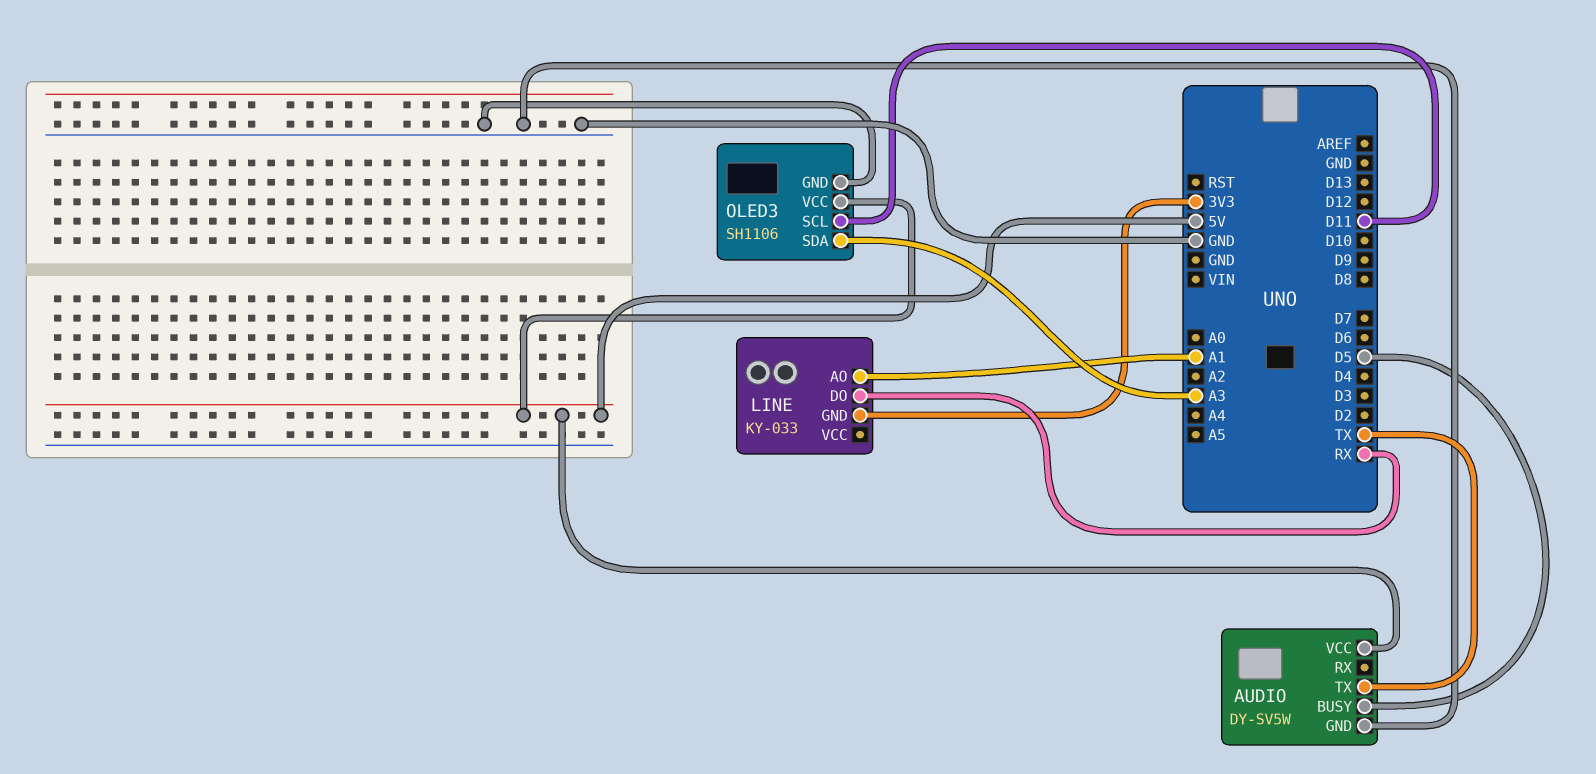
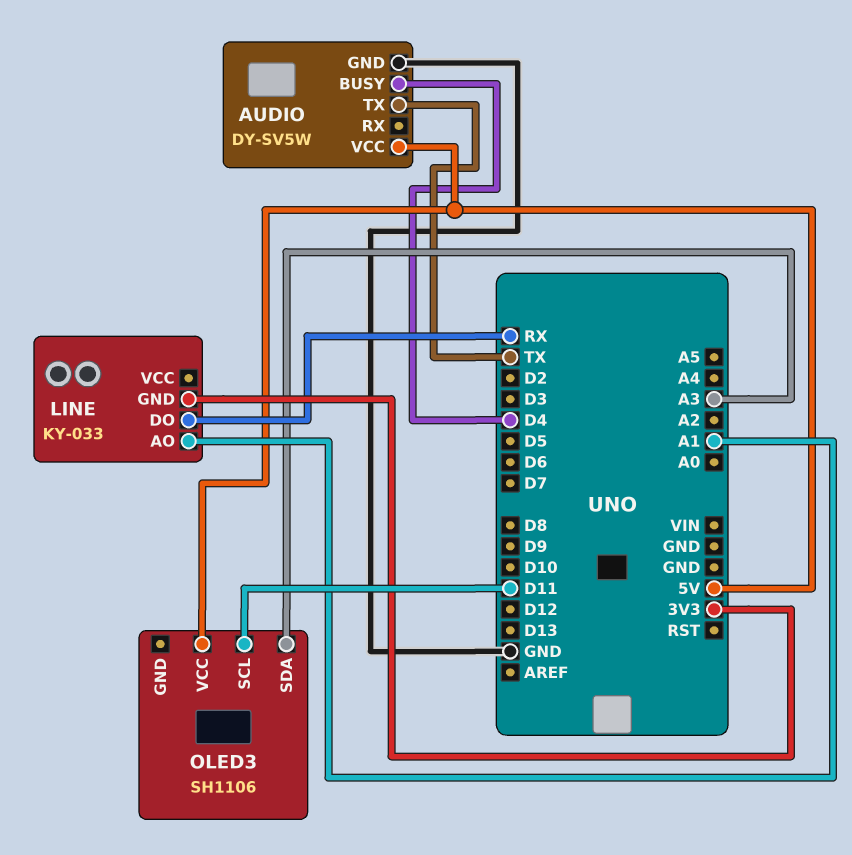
AUDIO pin BUSY: D5 -> D4
OLED3 pin GND: GND -> none

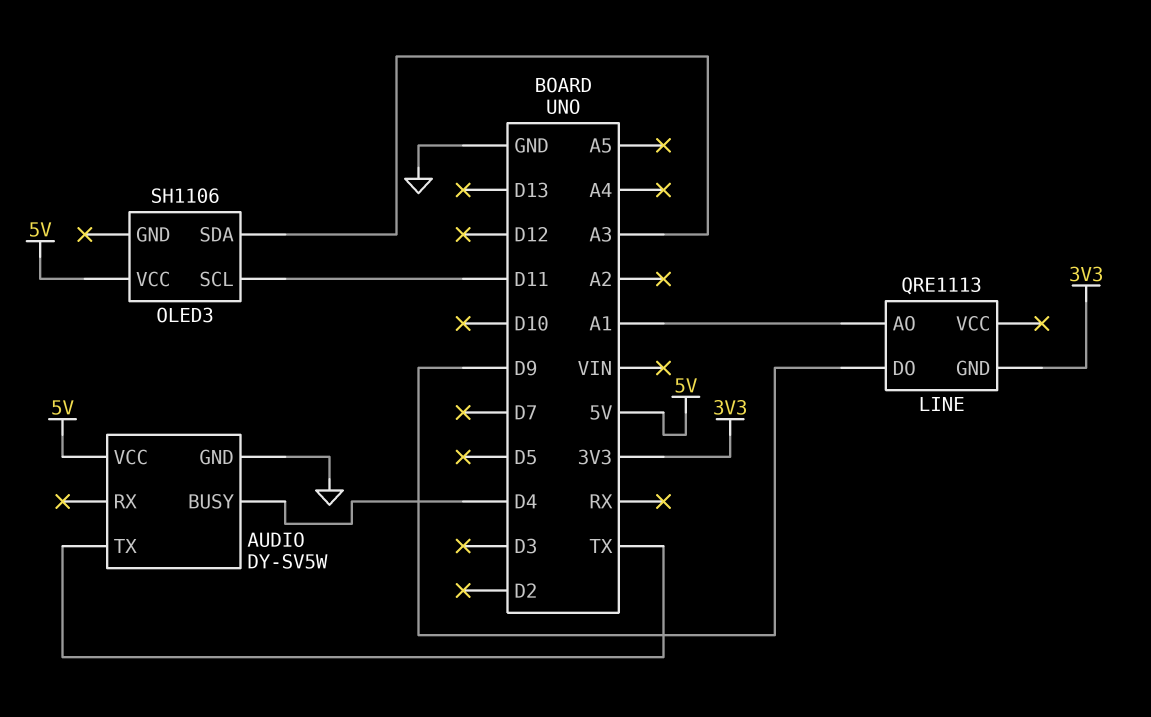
LINE: KY-033 -> QRE1113
LINE pin DO: RX -> D9

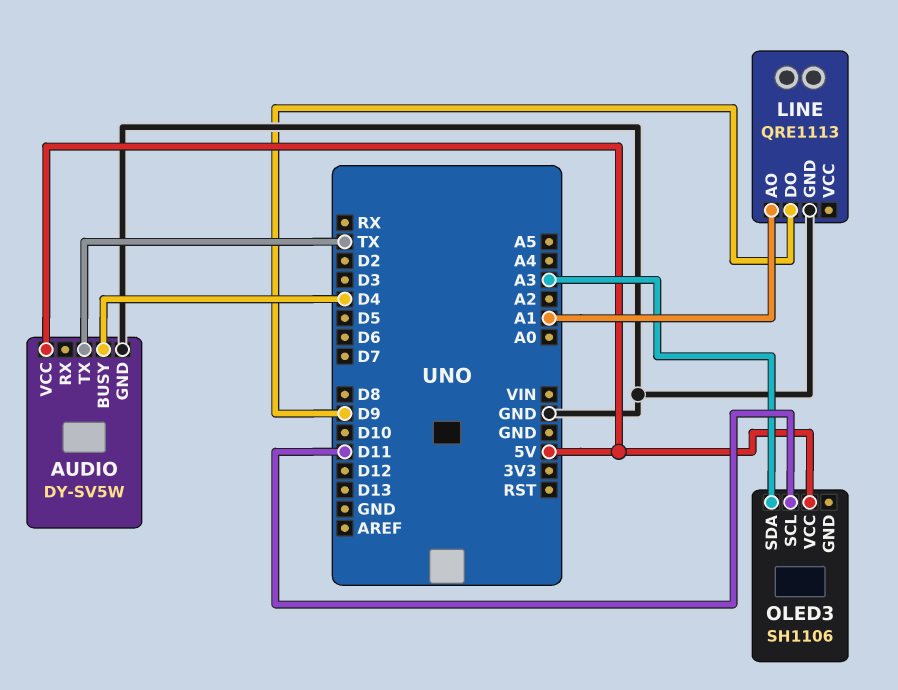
LINE pin GND: 3V3 -> GND

